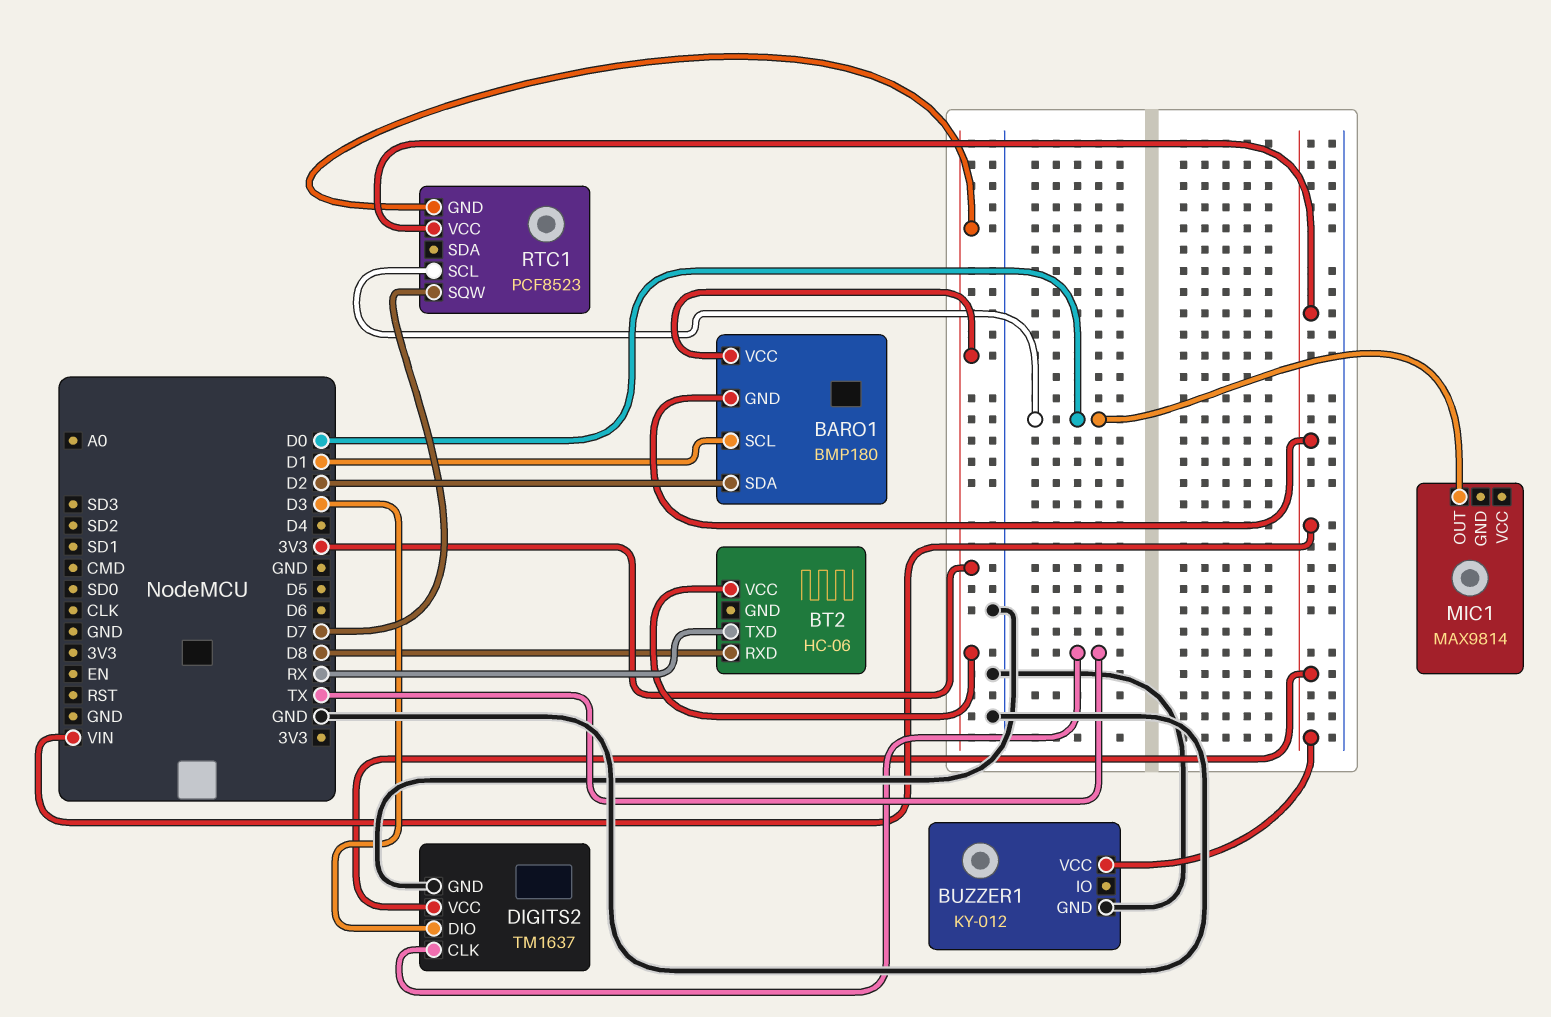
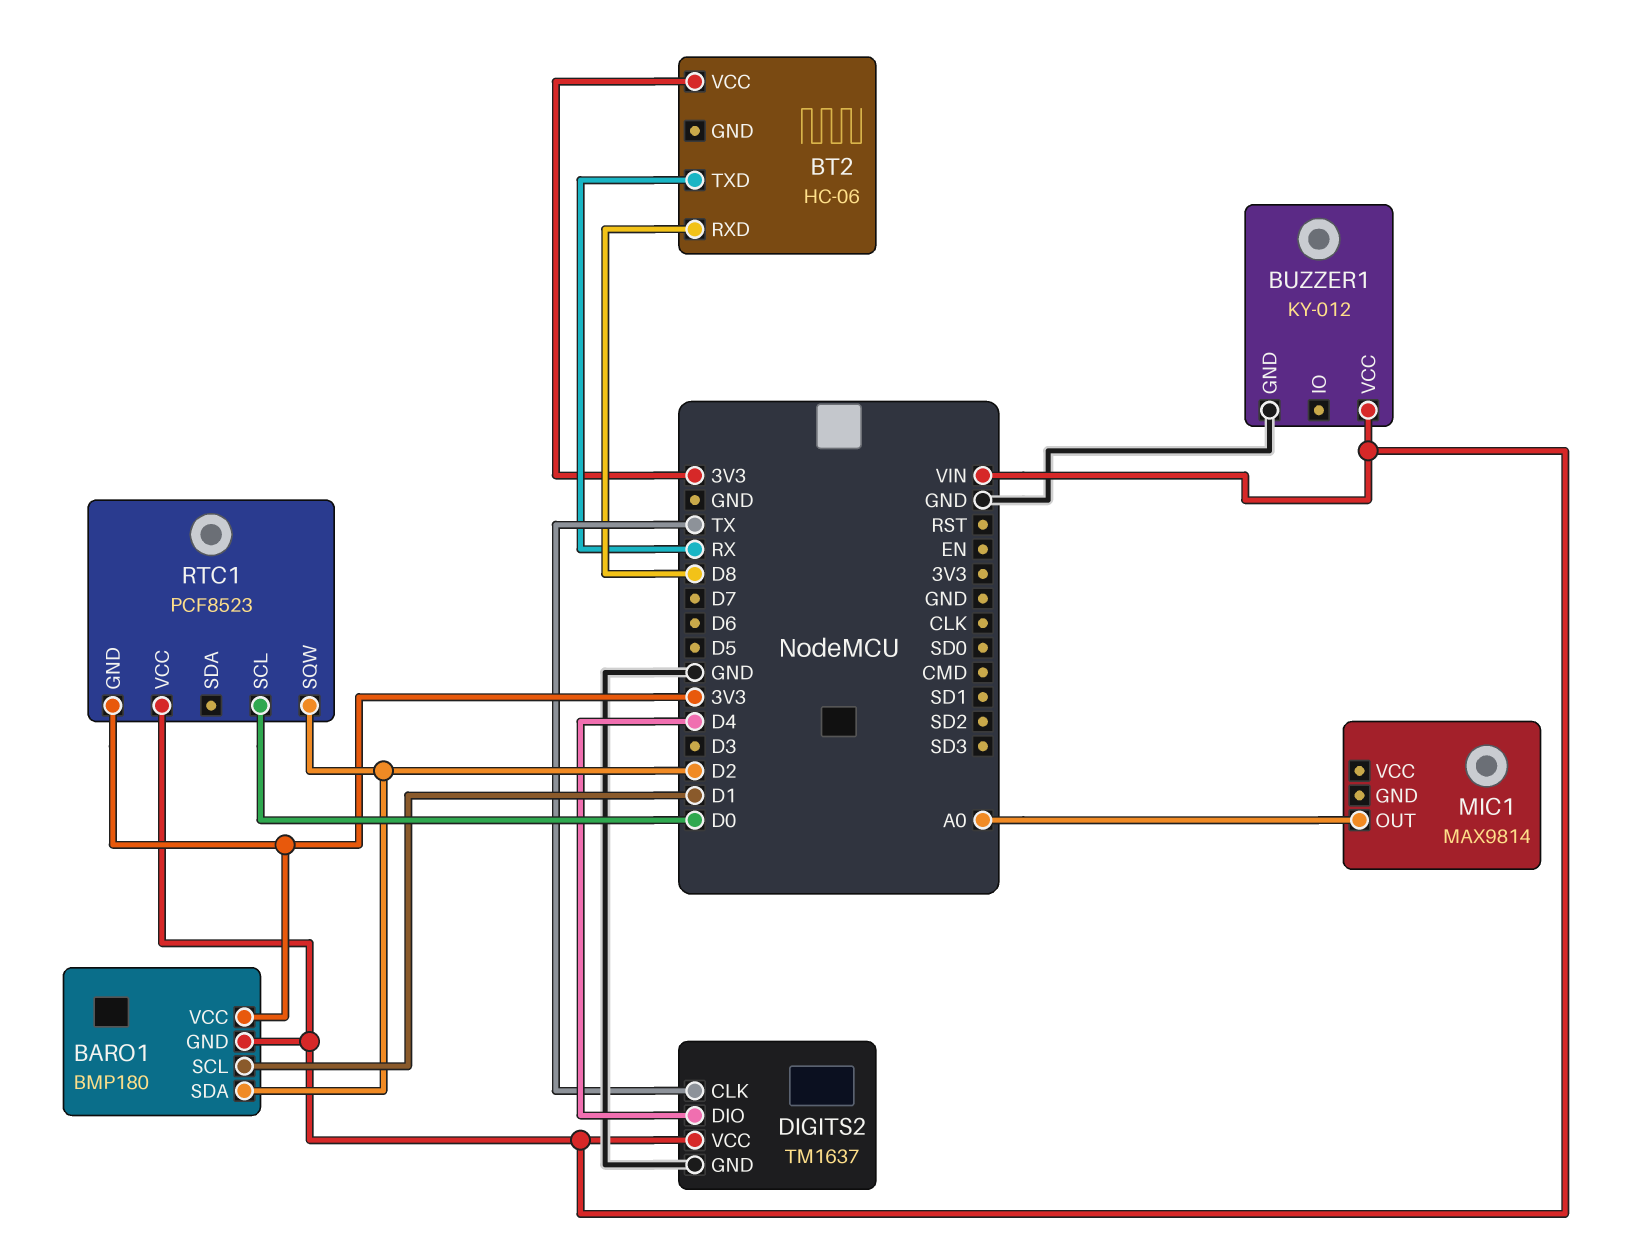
DIGITS2 pin DIO: D3 -> D4
MIC1 pin OUT: D0 -> A0
RTC1 pin SQW: D7 -> D2

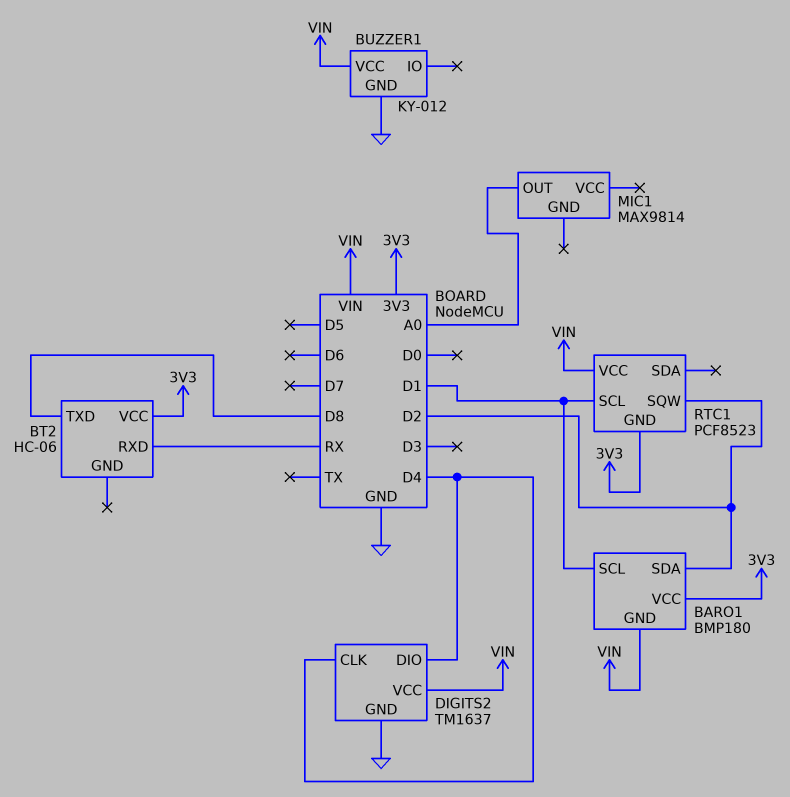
BT2 pin RXD: D8 -> RX
BT2 pin TXD: RX -> D8
DIGITS2 pin CLK: TX -> D4
RTC1 pin SCL: D0 -> D1

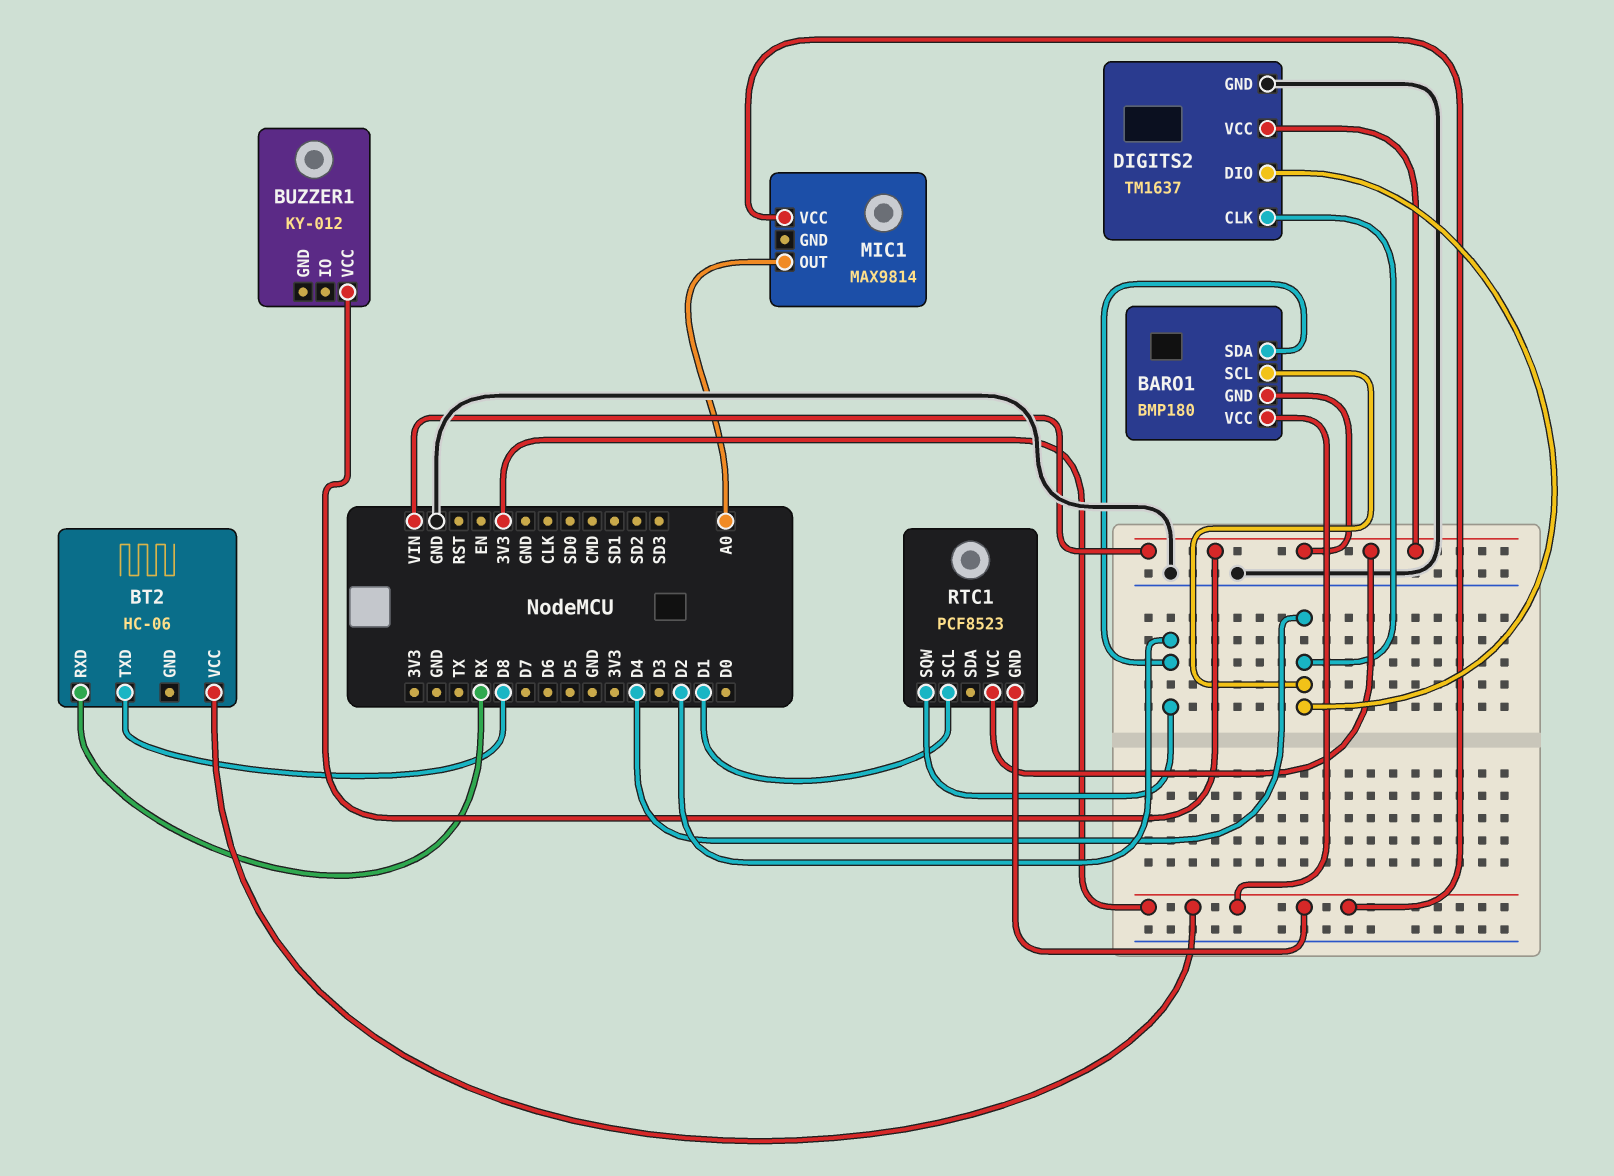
BARO1 pin SCL: D1 -> D4
BUZZER1 pin GND: GND -> none
MIC1 pin VCC: none -> 3V3

